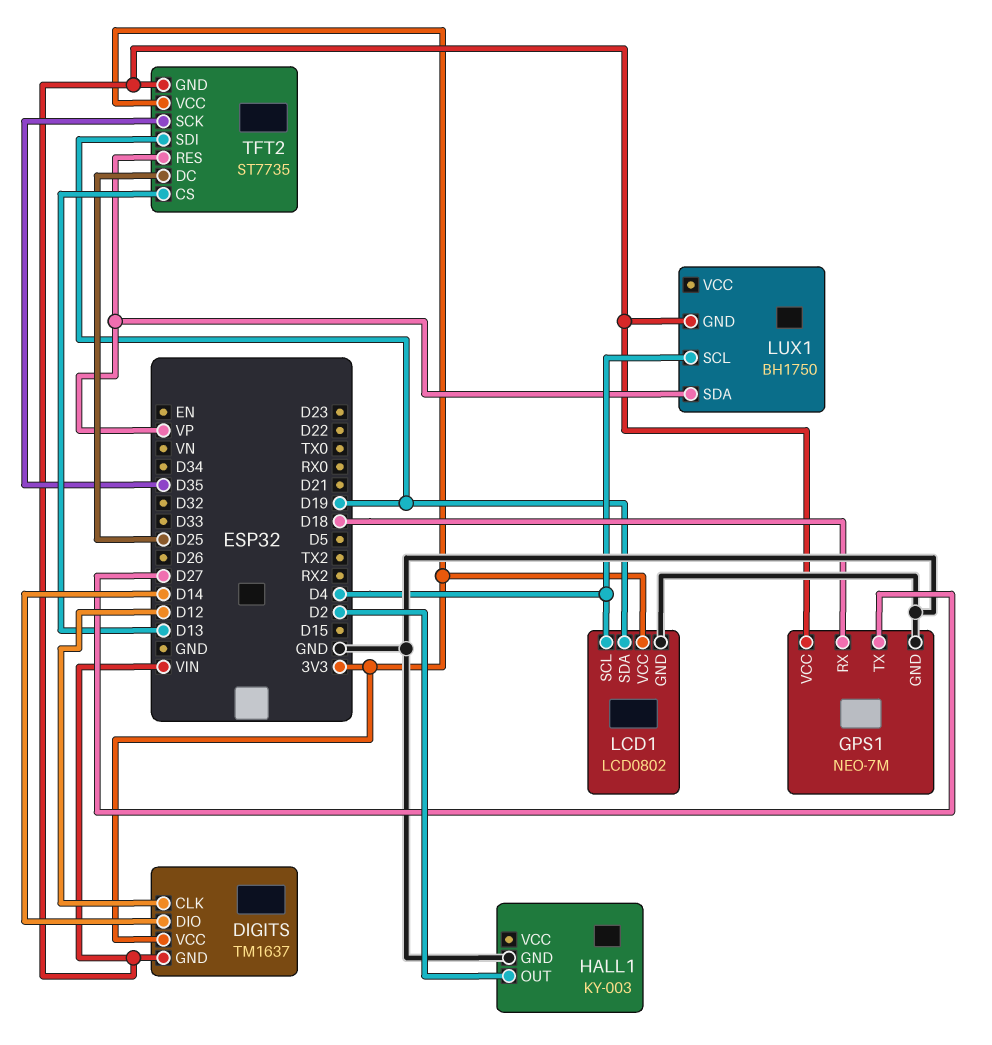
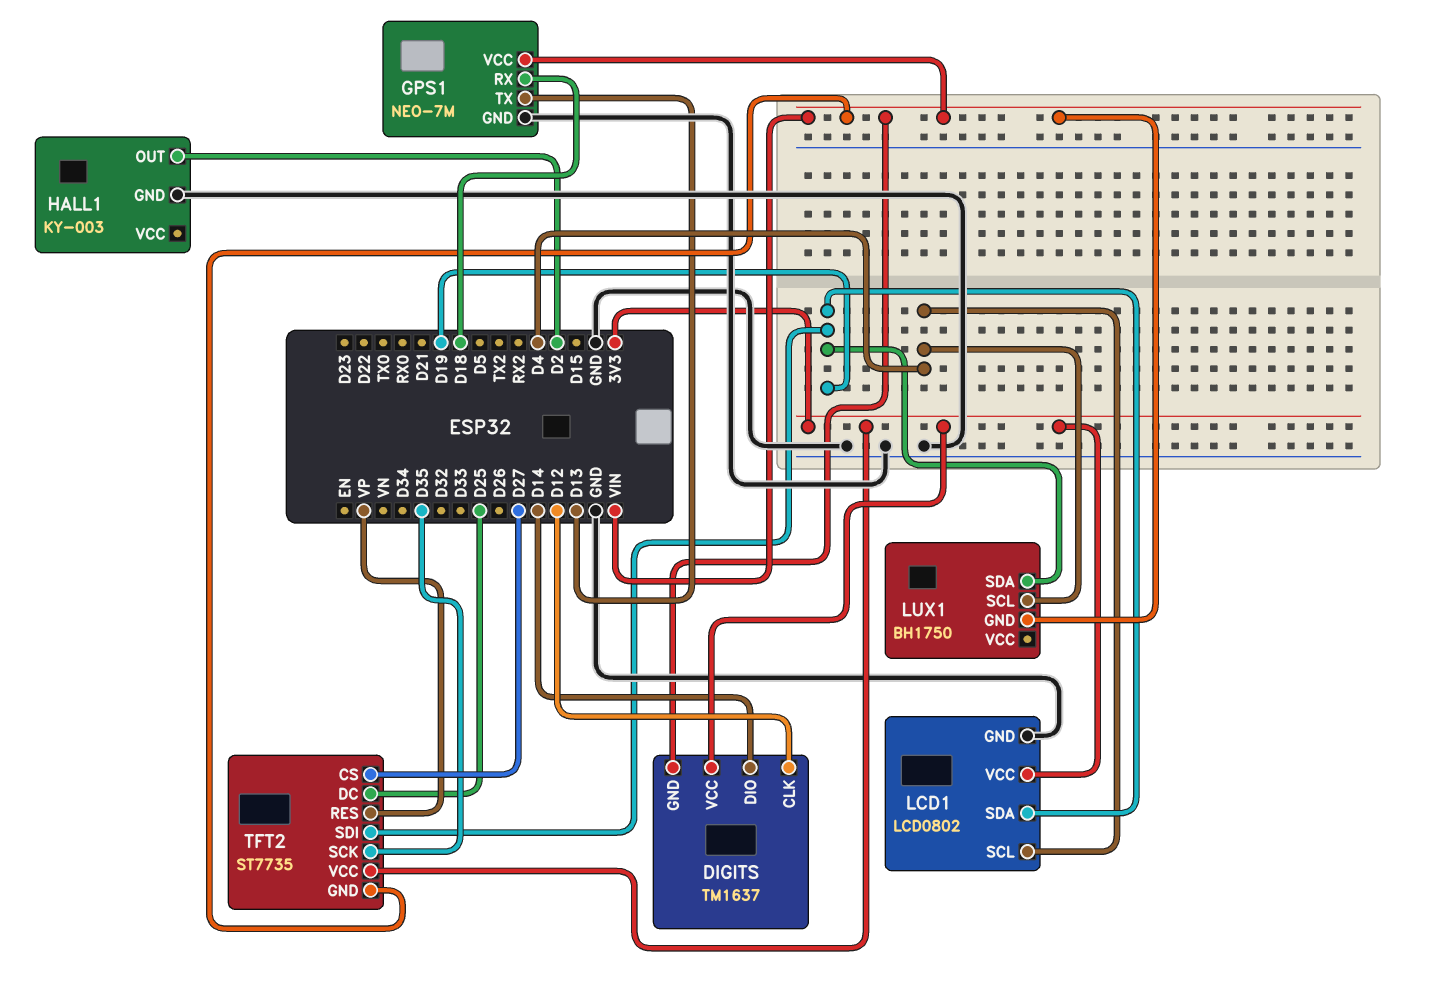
GPS1 pin TX: D27 -> D13
LUX1 pin SDA: VP -> D19
TFT2 pin CS: D13 -> D27

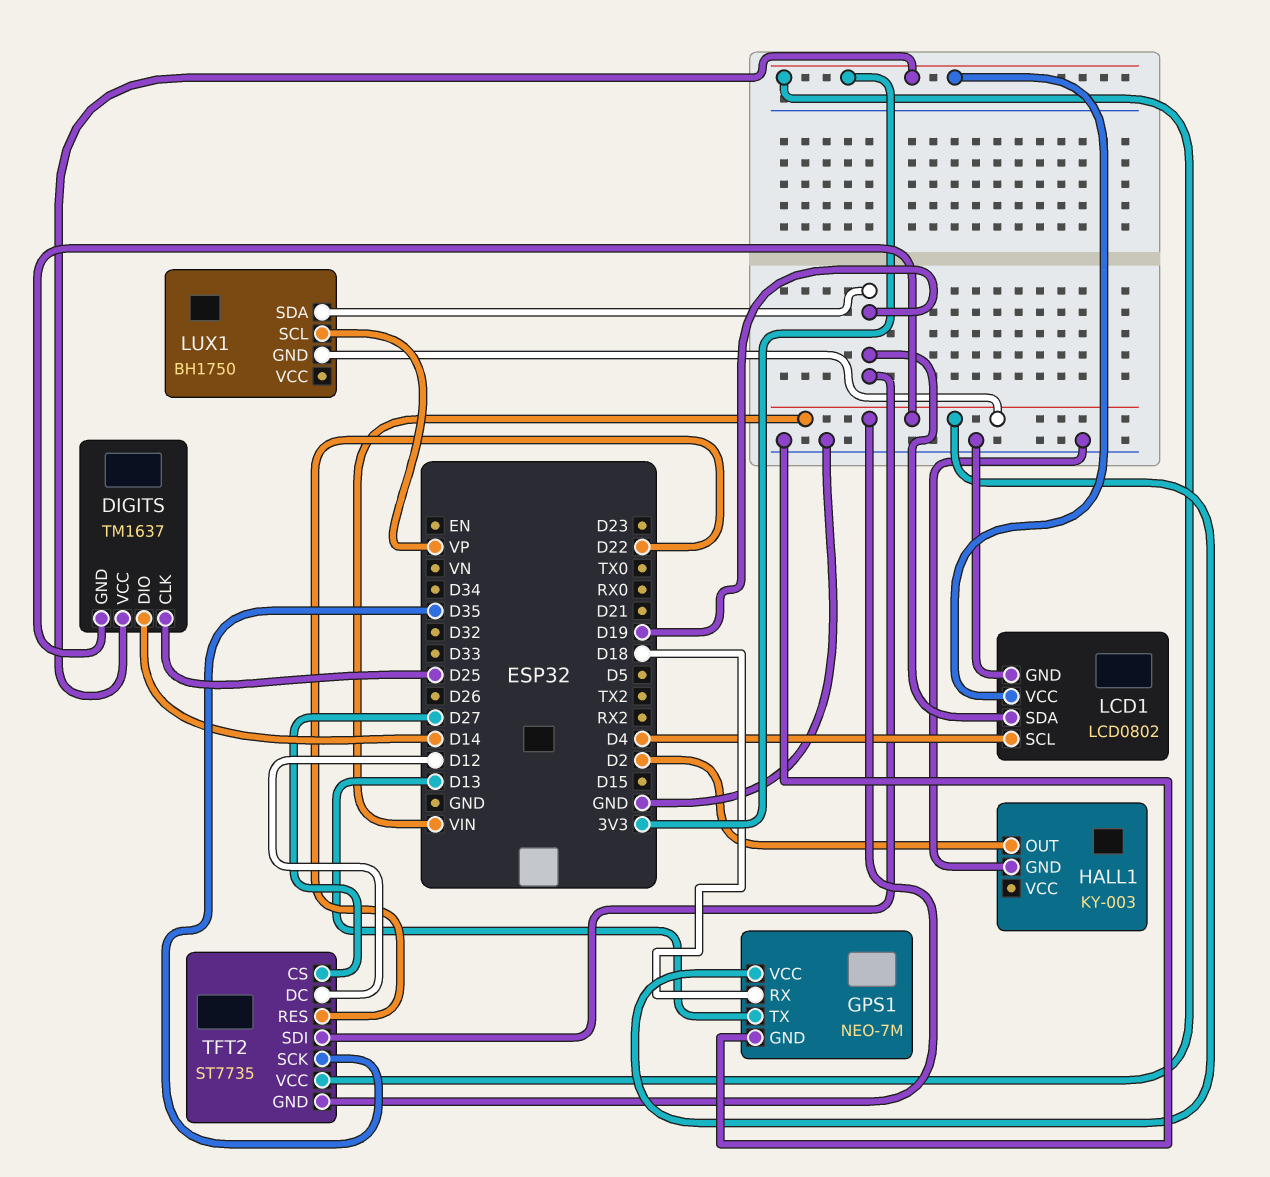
DIGITS pin CLK: D12 -> D25
LUX1 pin SCL: D4 -> VP
TFT2 pin DC: D25 -> D12
TFT2 pin RES: VP -> D22

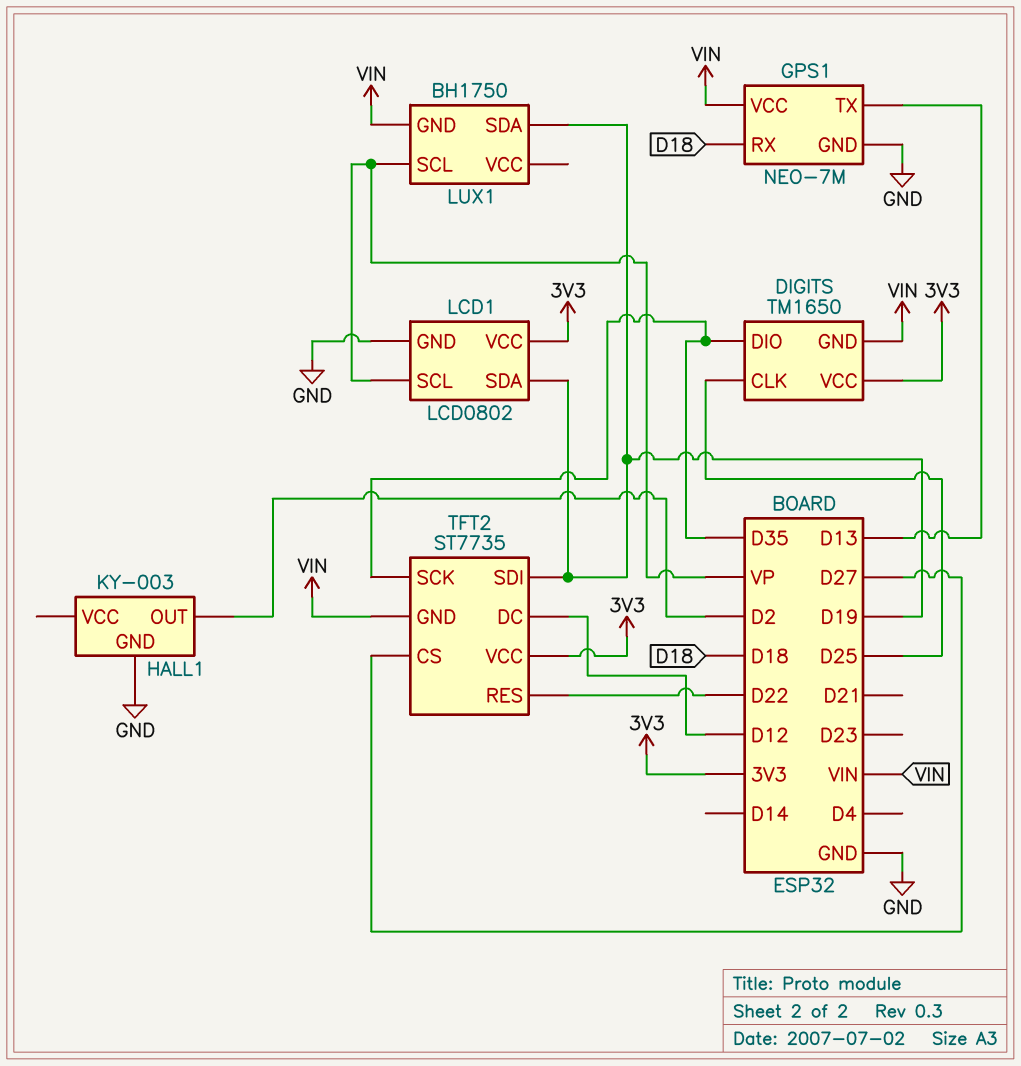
DIGITS: TM1637 -> TM1650
DIGITS pin DIO: D14 -> D35
LCD1 pin SCL: D4 -> VP

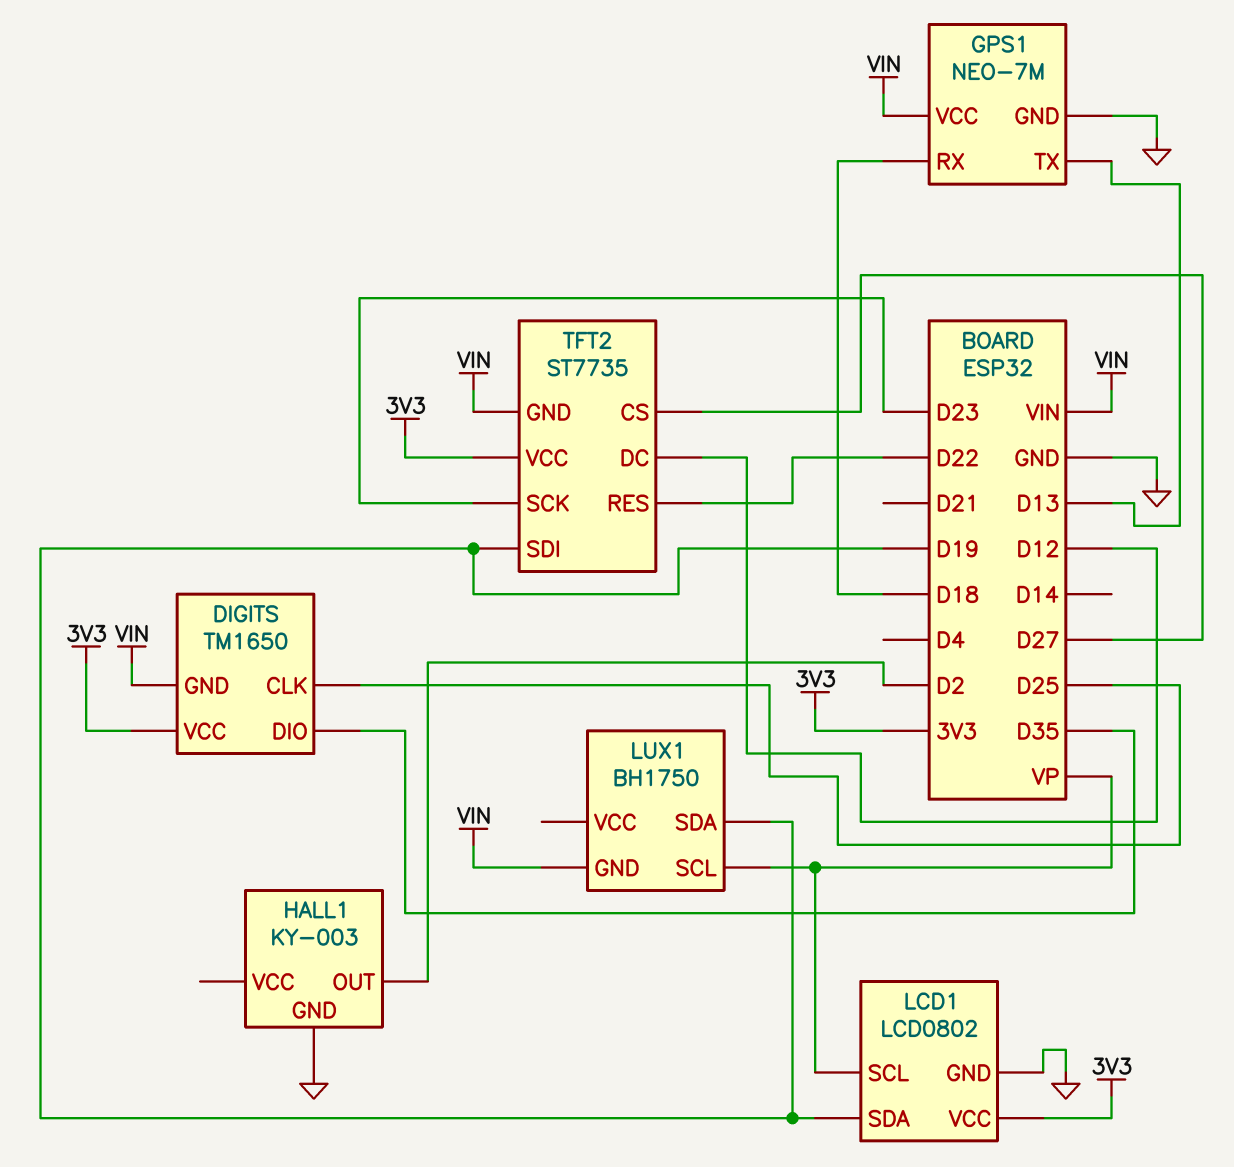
TFT2 pin SCK: D35 -> D23

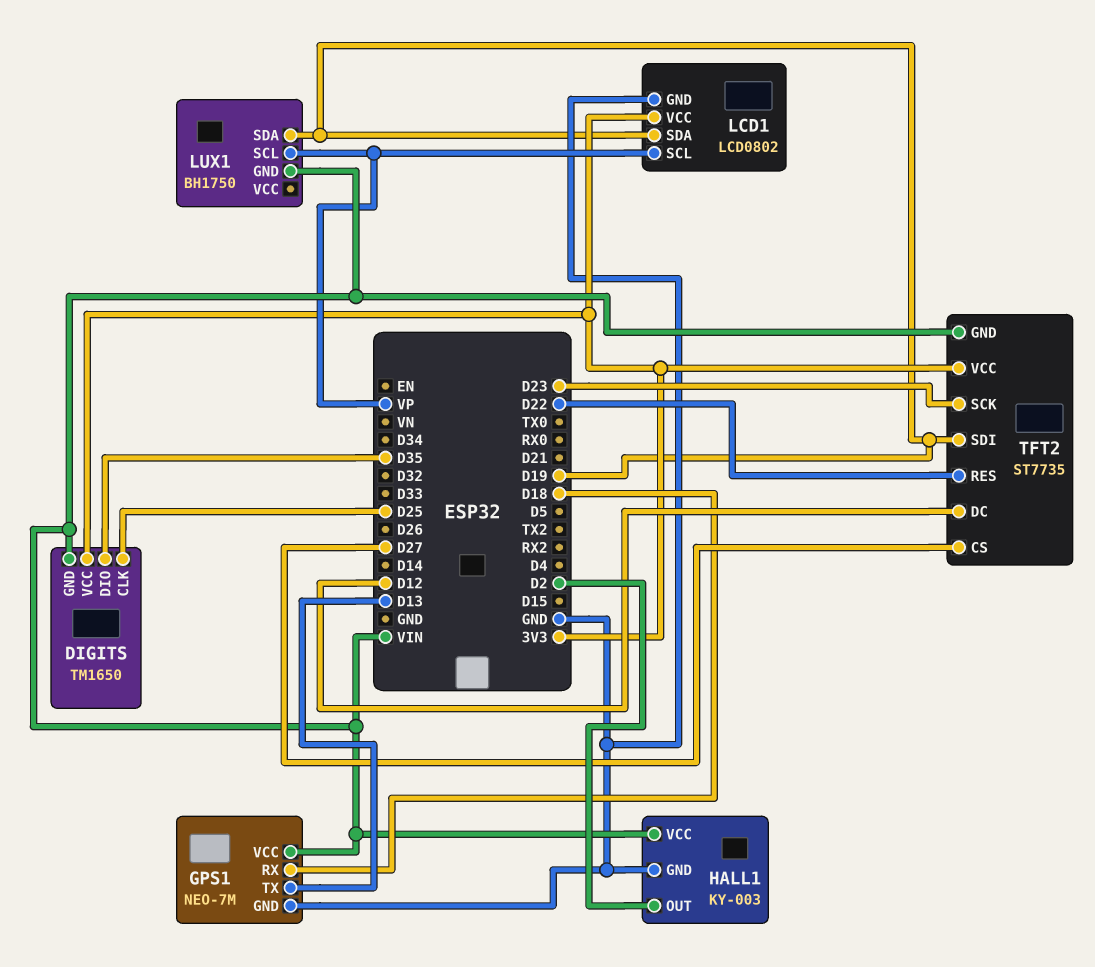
HALL1 pin VCC: none -> VIN

